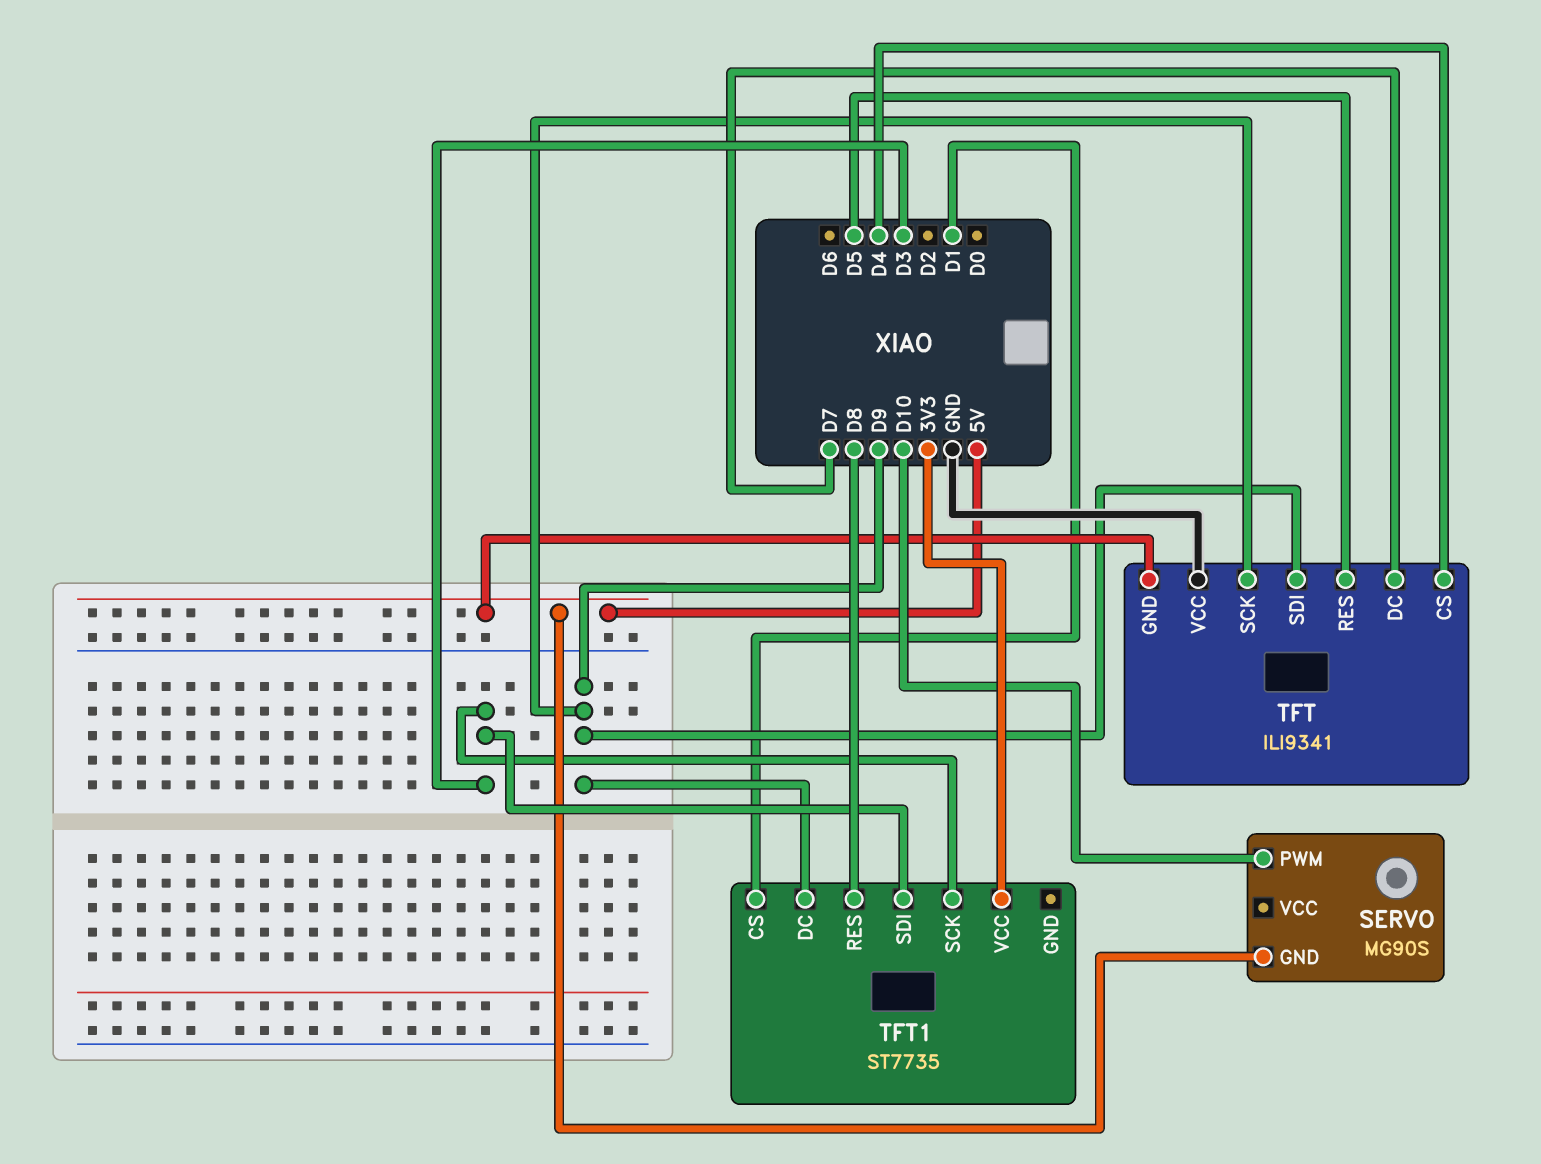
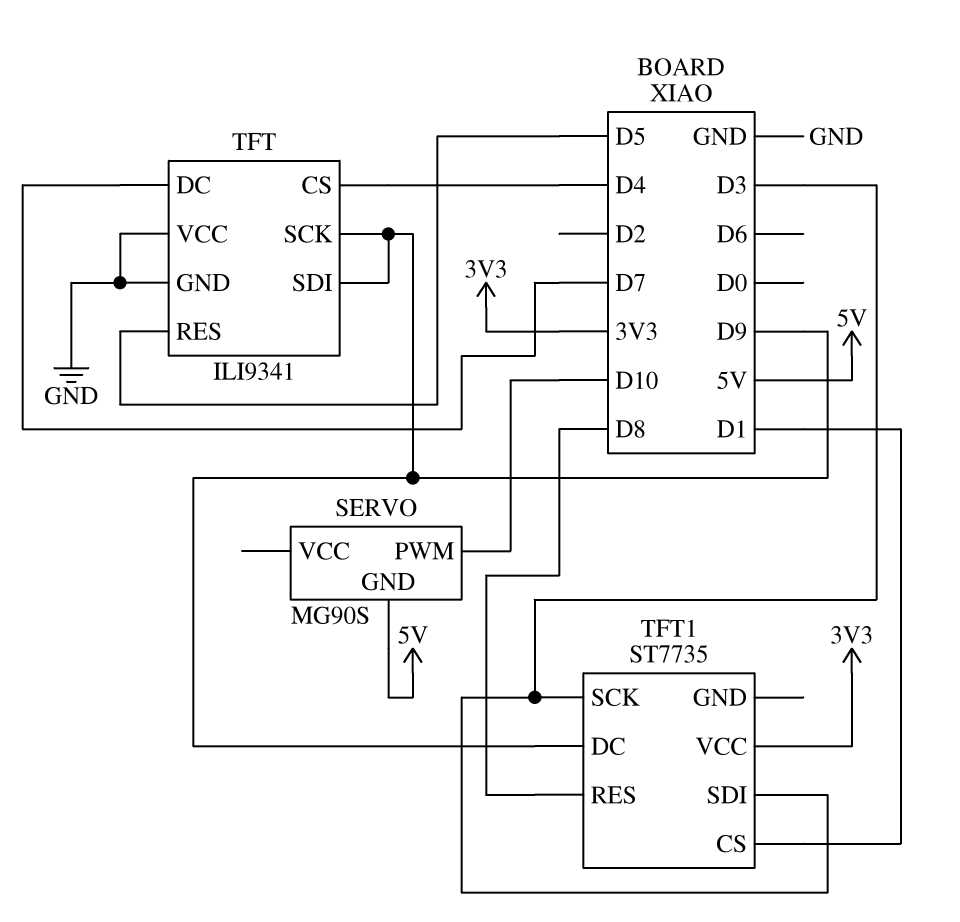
TFT pin GND: 5V -> GND

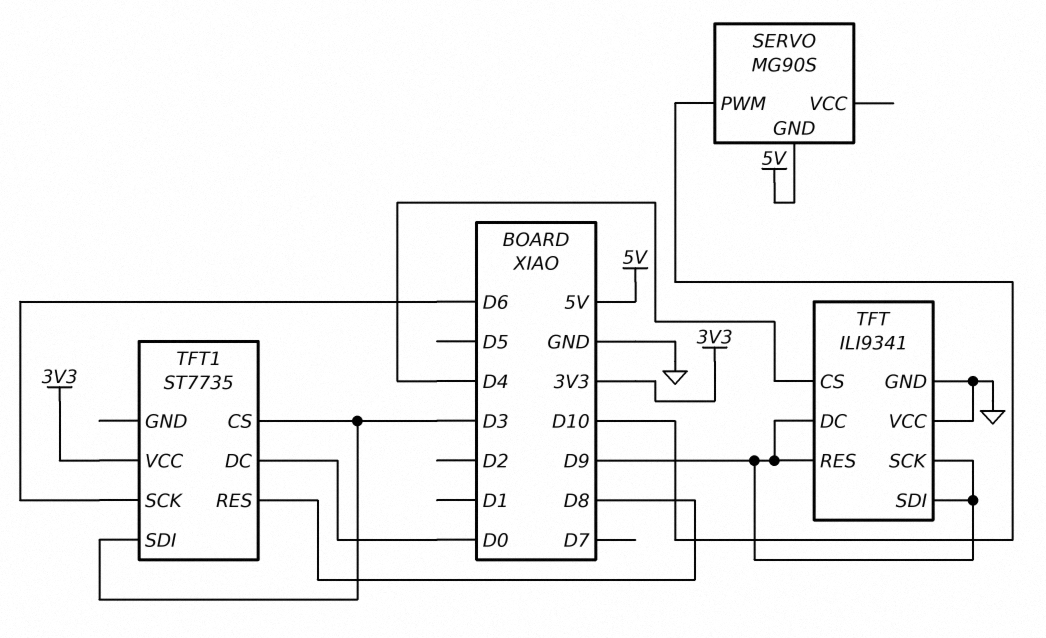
TFT pin DC: D7 -> D9
TFT pin RES: D5 -> D9
TFT1 pin CS: D1 -> D3
TFT1 pin DC: D9 -> D0
TFT1 pin SCK: D3 -> D6

